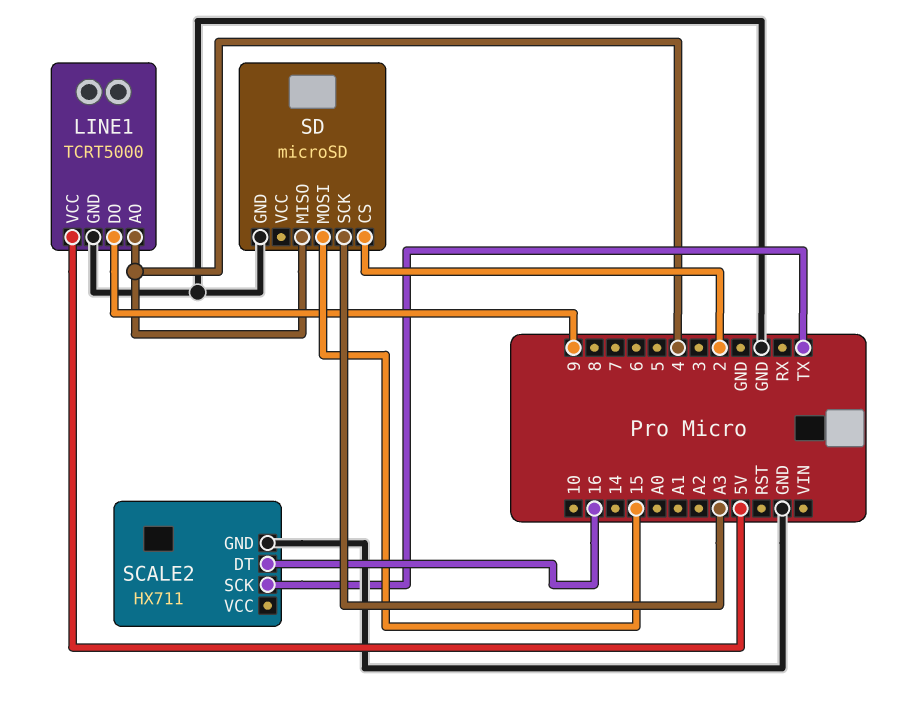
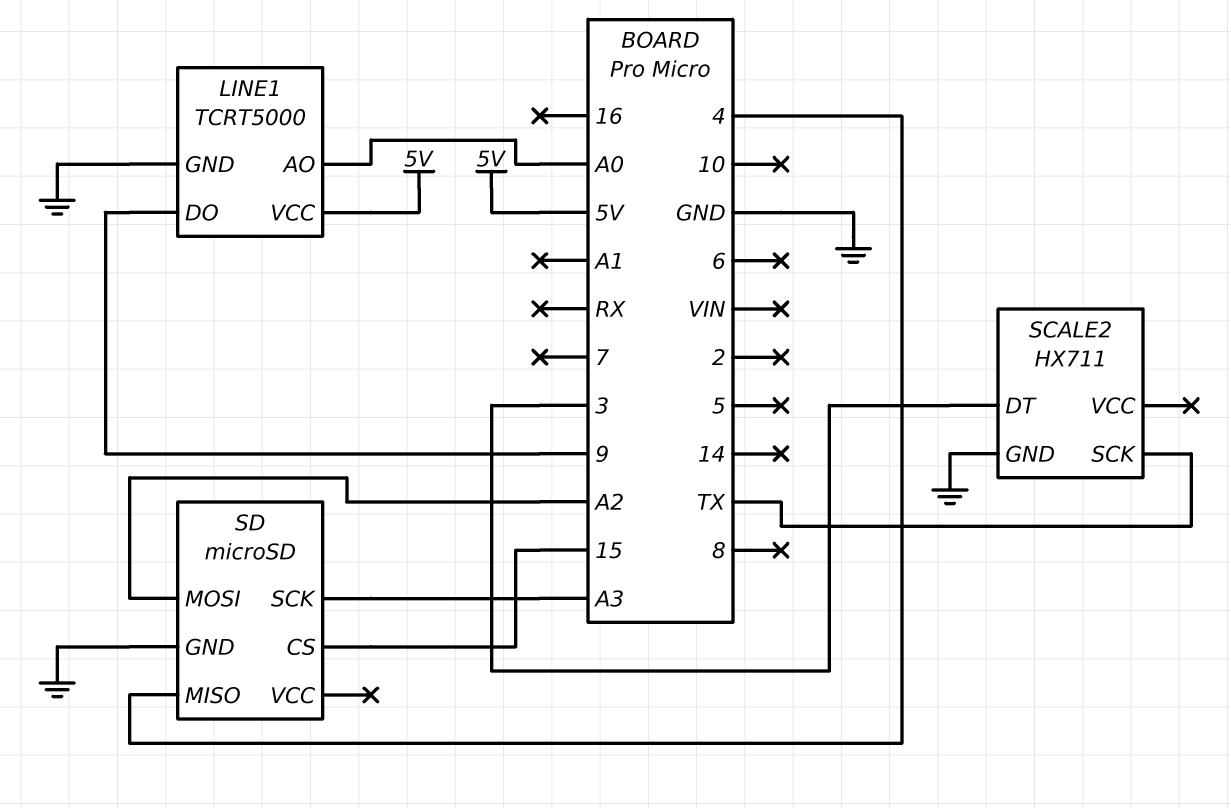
LINE1 pin AO: 4 -> A0
SCALE2 pin DT: 16 -> 3
SD pin CS: 2 -> 15
SD pin MOSI: 15 -> A2

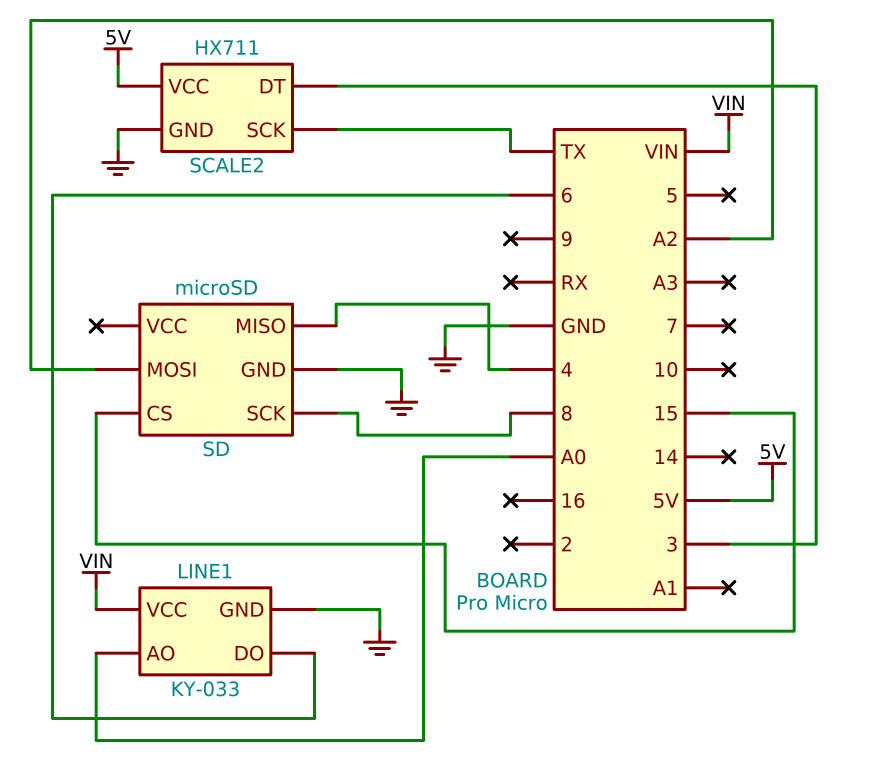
LINE1: TCRT5000 -> KY-033
LINE1 pin DO: 9 -> 6
LINE1 pin VCC: 5V -> VIN
SCALE2 pin VCC: none -> 5V
SD pin SCK: A3 -> 8

